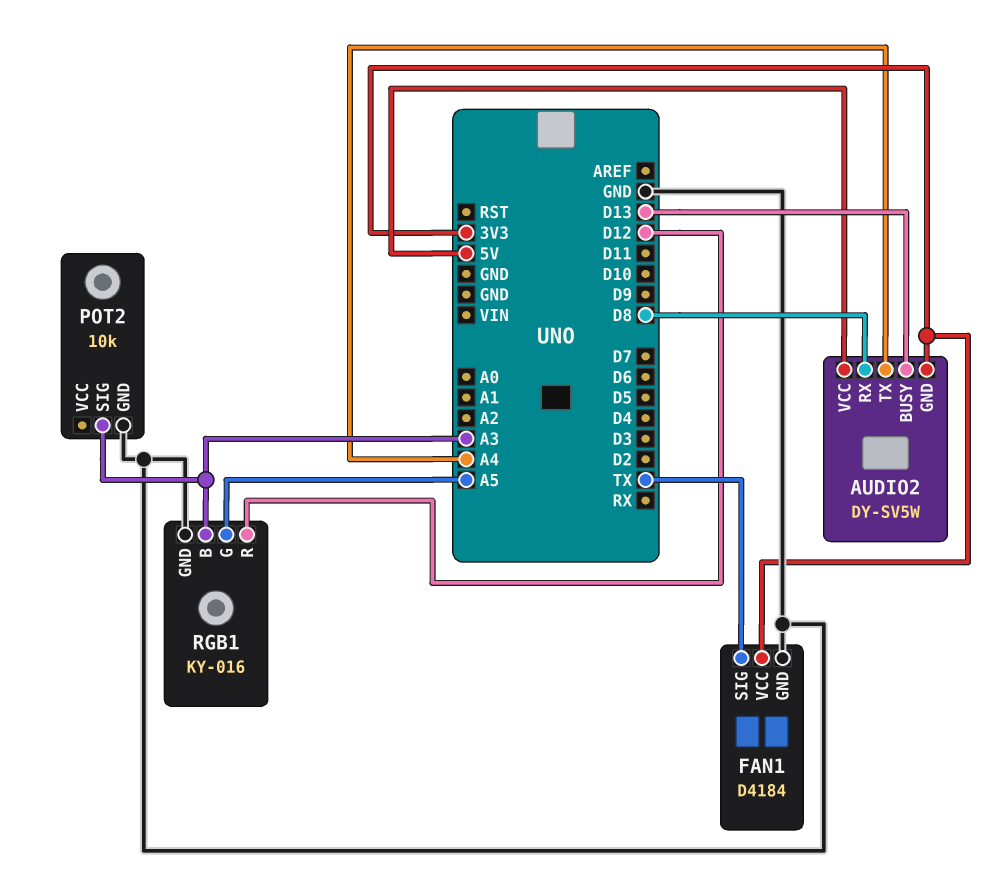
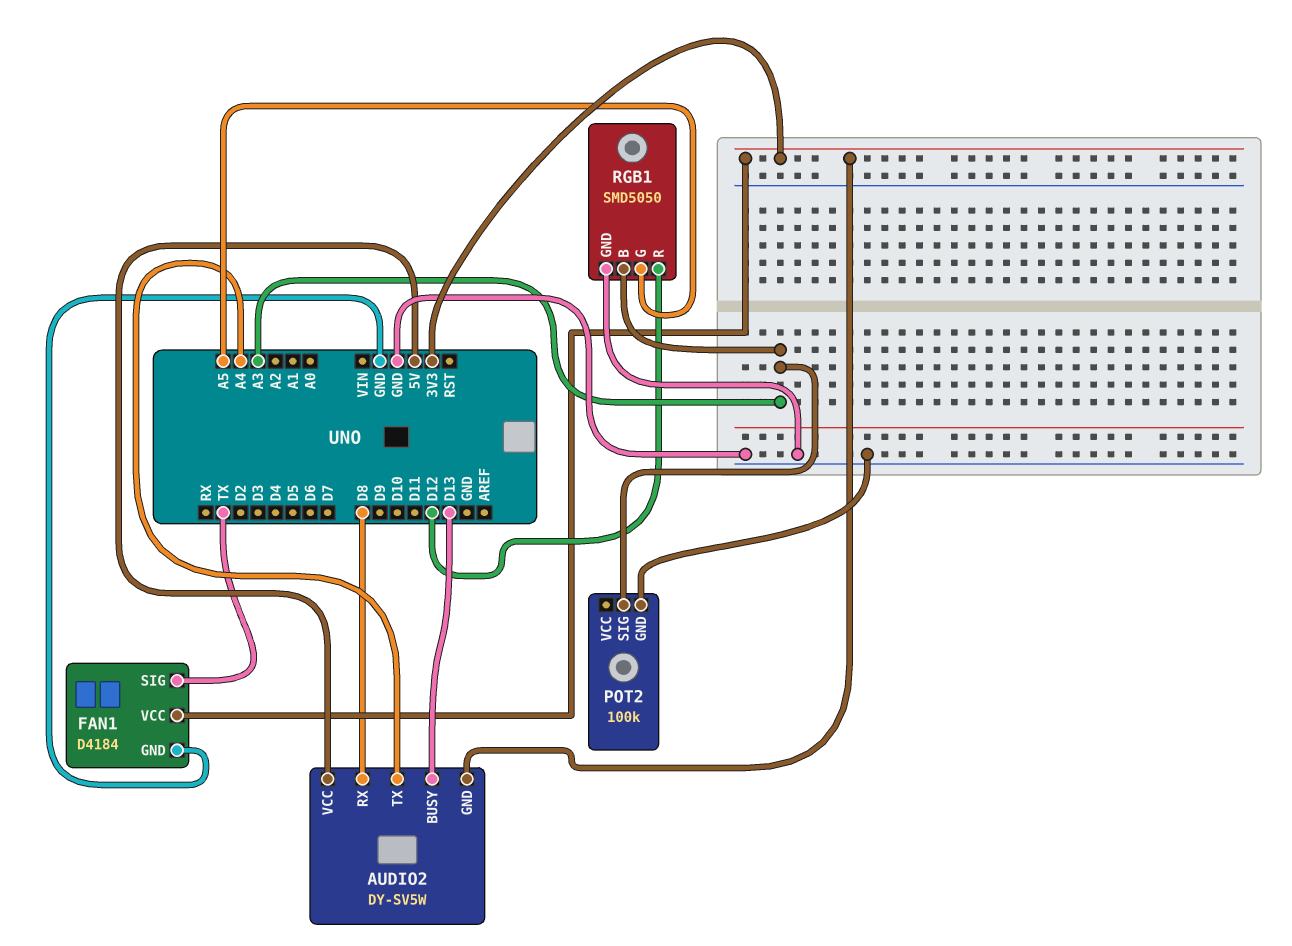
POT2: 10k -> 100k
RGB1: KY-016 -> SMD5050

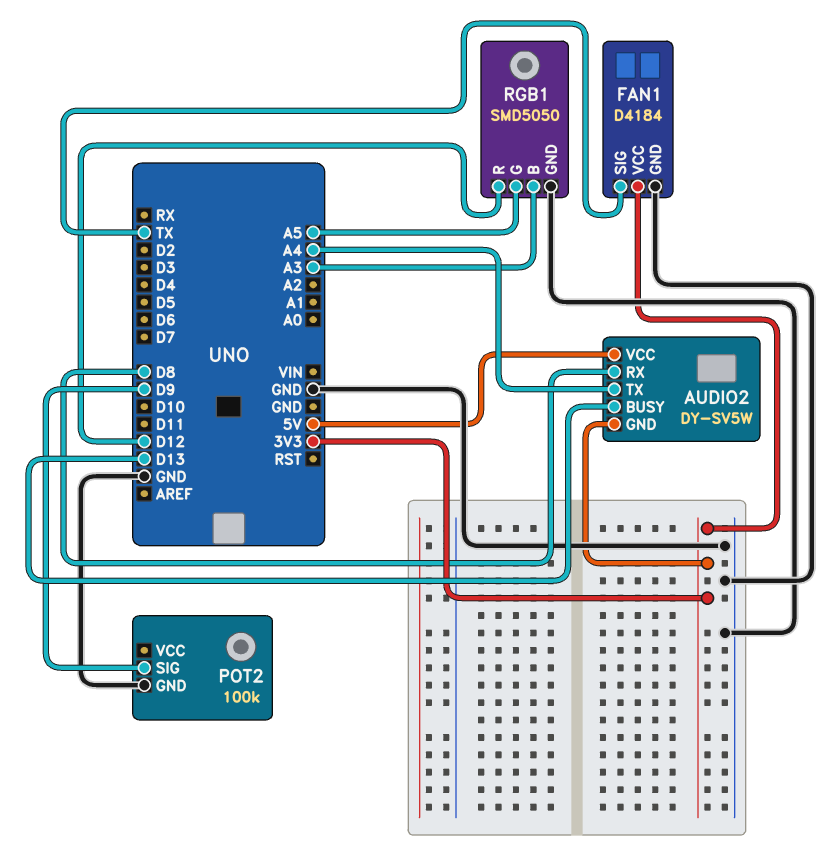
POT2 pin SIG: A3 -> D9

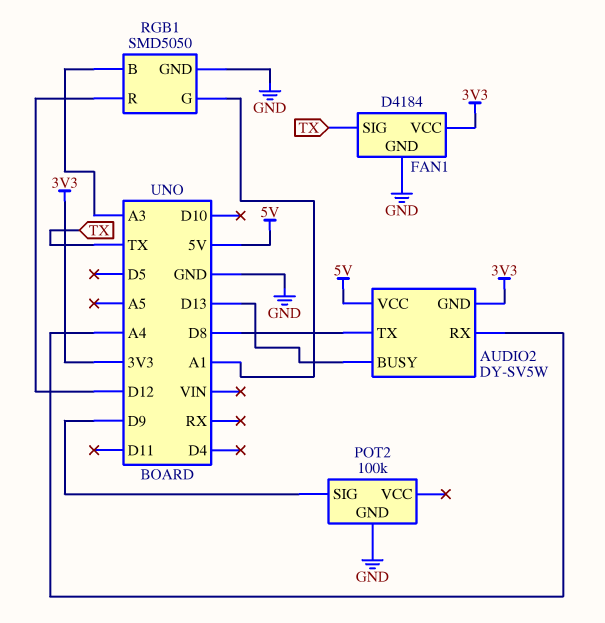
AUDIO2 pin RX: D8 -> A4
AUDIO2 pin TX: A4 -> D8
RGB1 pin G: A5 -> A1

